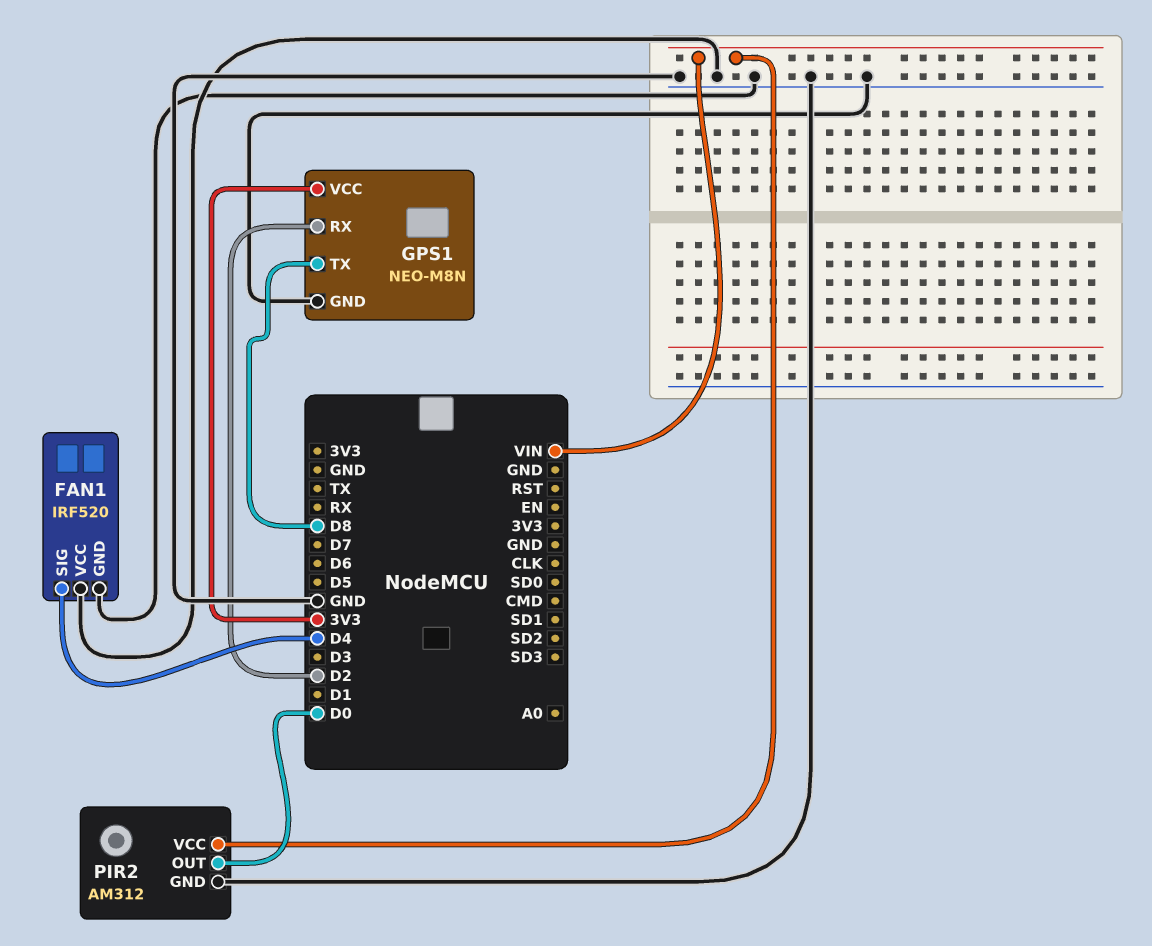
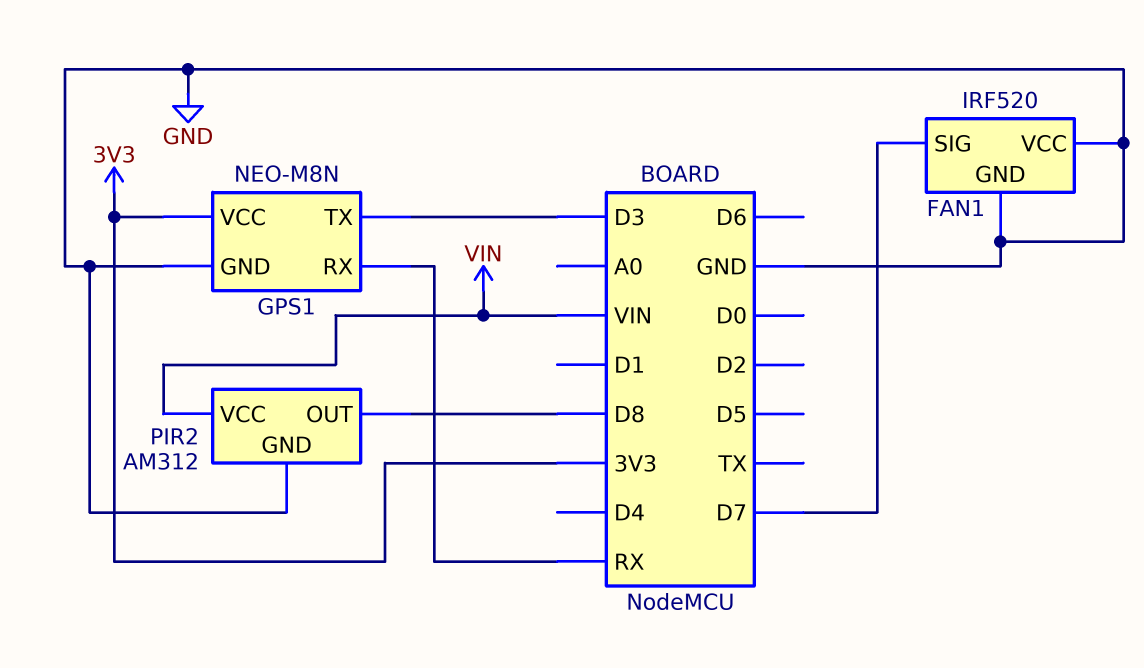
FAN1 pin SIG: D4 -> D7
GPS1 pin RX: D2 -> RX
GPS1 pin TX: D8 -> D3
PIR2 pin OUT: D0 -> D8

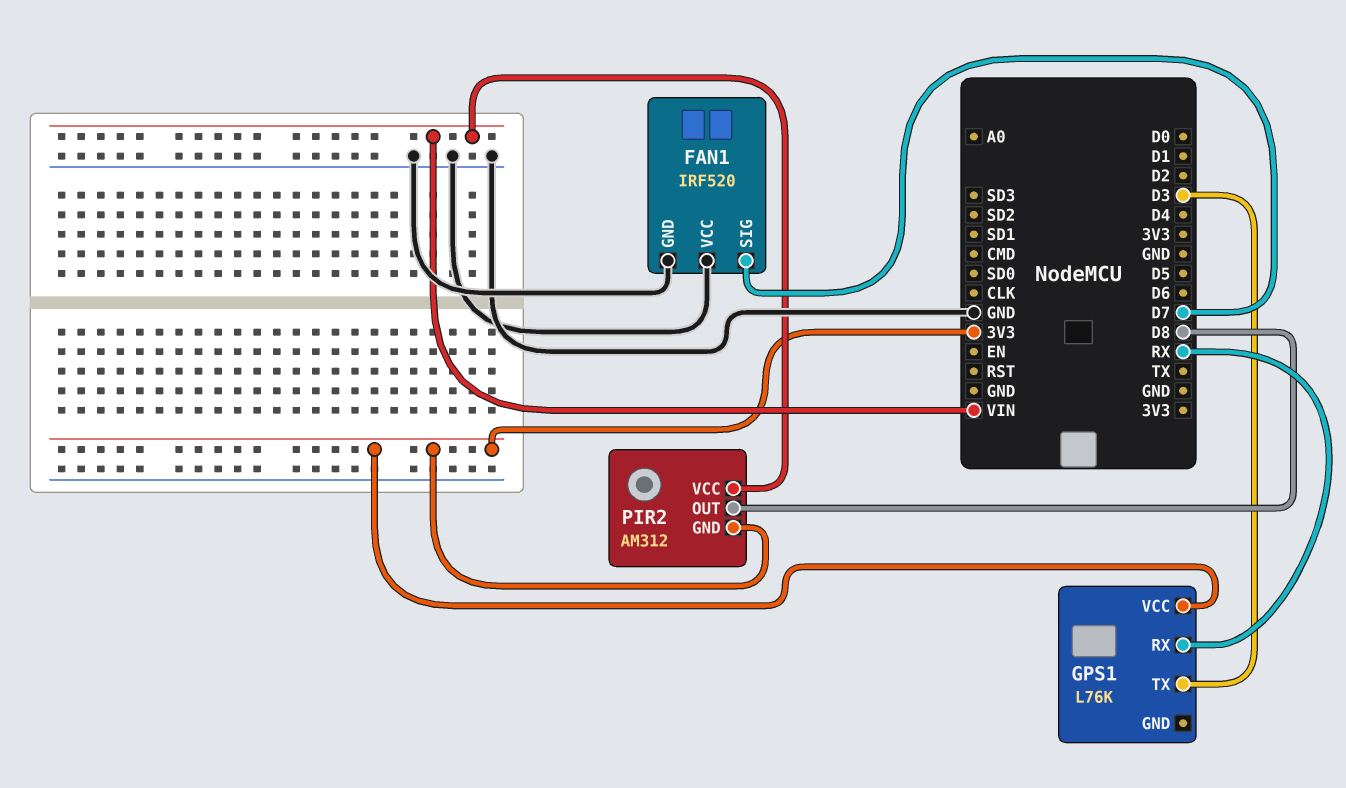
GPS1: NEO-M8N -> L76K
GPS1 pin GND: GND -> none
PIR2 pin GND: GND -> 3V3

